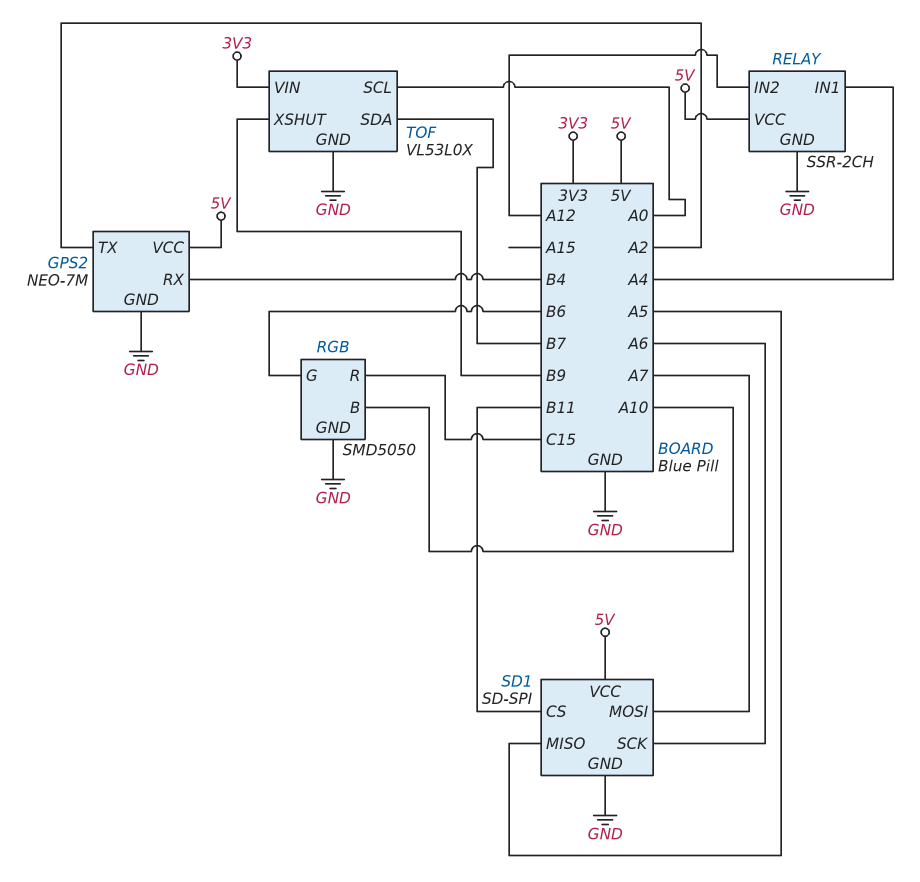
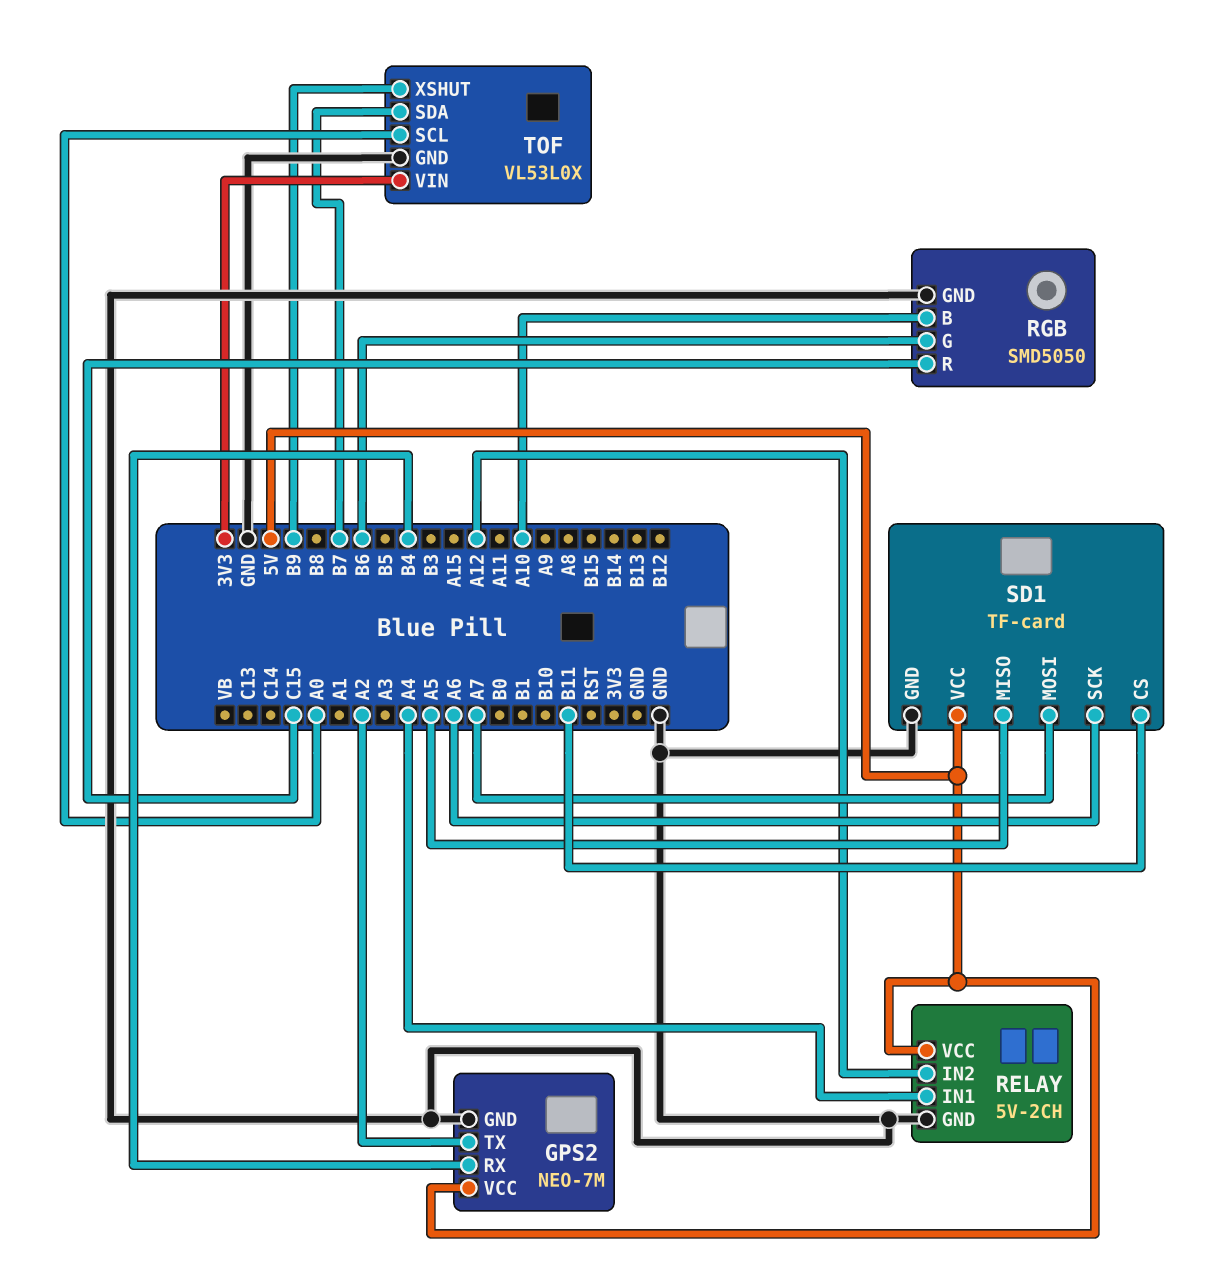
RELAY: SSR-2CH -> 5V-2CH
SD1: SD-SPI -> TF-card

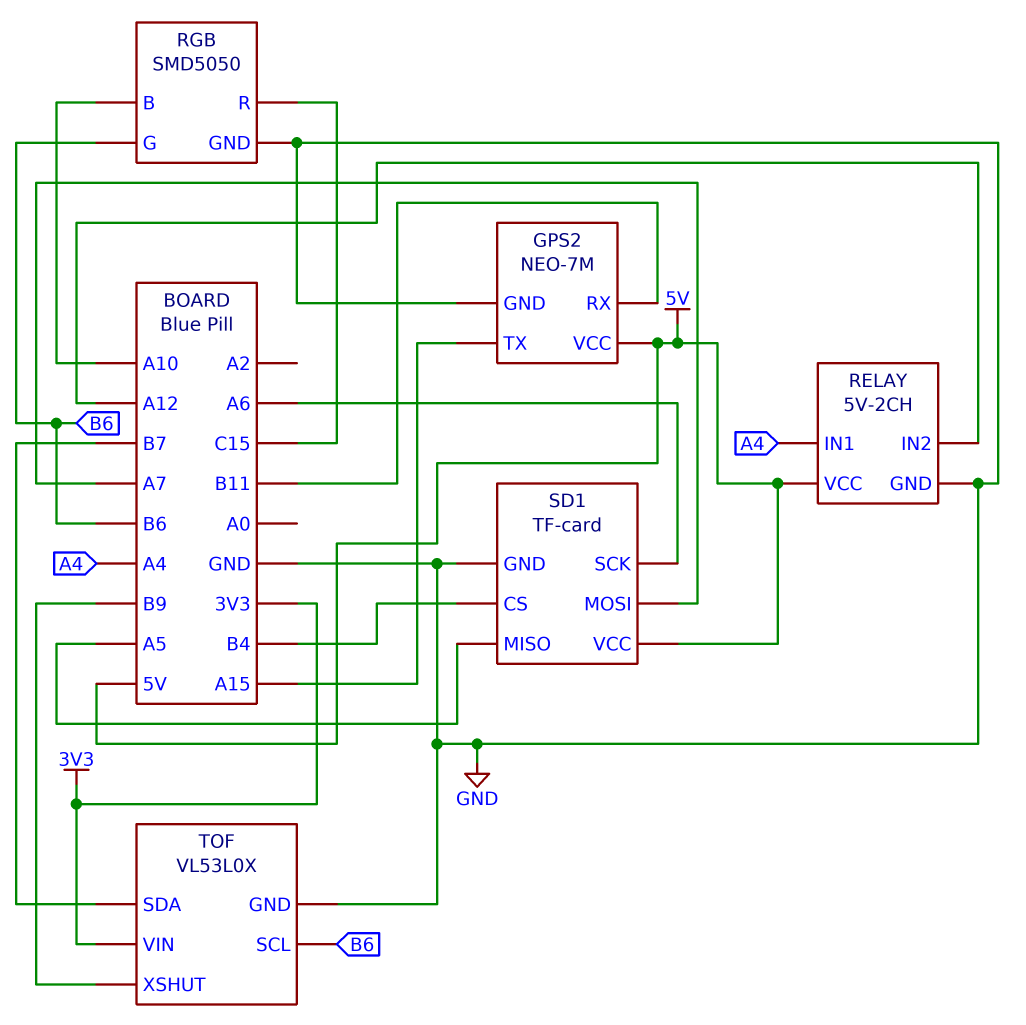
GPS2 pin RX: B4 -> B11
GPS2 pin TX: A2 -> A15
SD1 pin CS: B11 -> B4
TOF pin SCL: A0 -> B6

